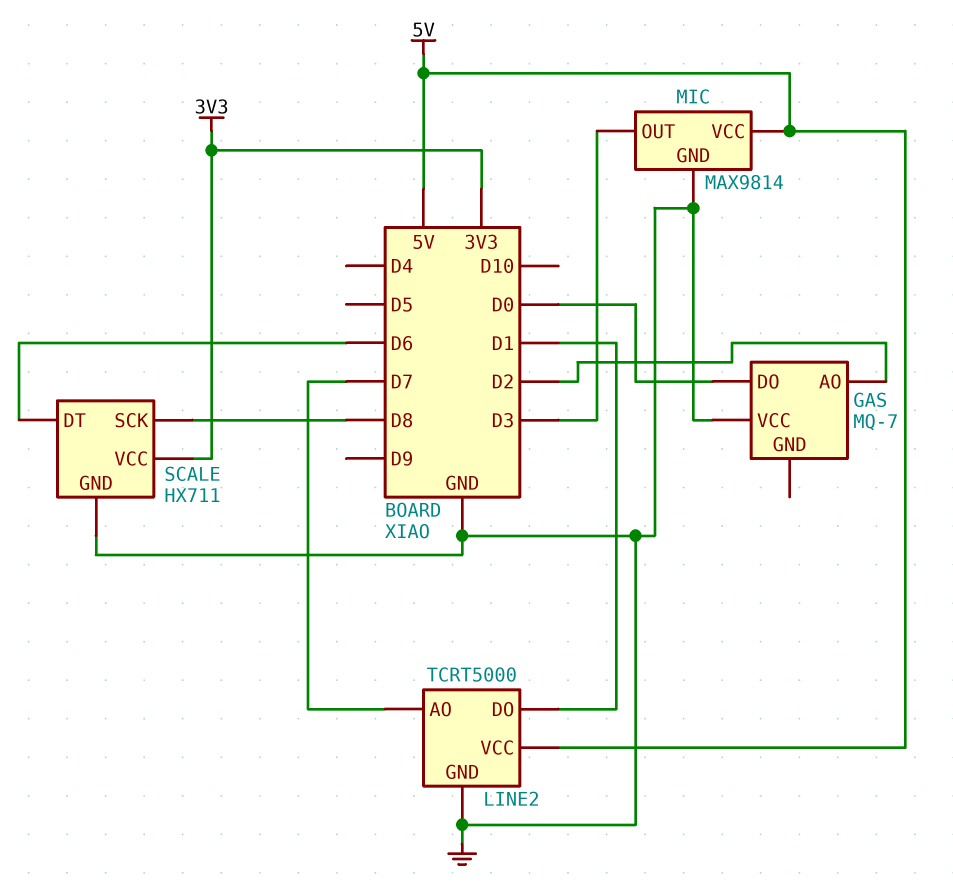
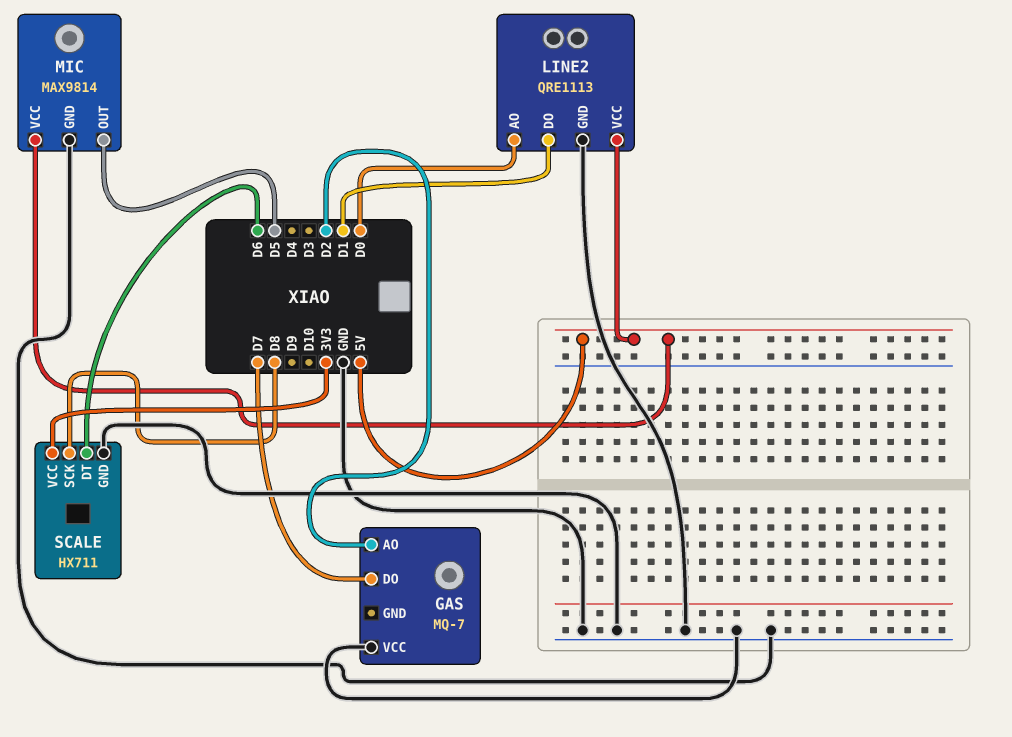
GAS pin DO: D0 -> D7
LINE2: TCRT5000 -> QRE1113
LINE2 pin AO: D7 -> D0
MIC pin OUT: D3 -> D5

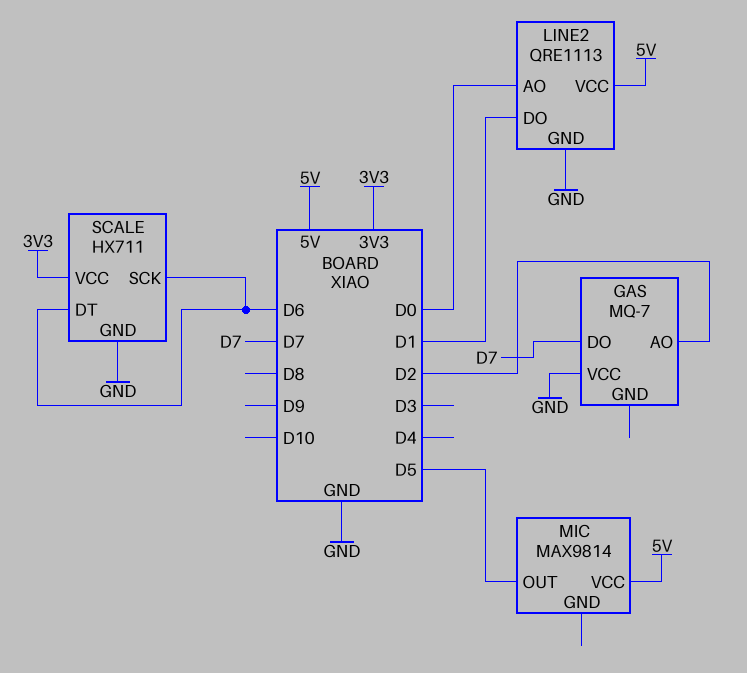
MIC pin GND: GND -> none
SCALE pin SCK: D8 -> D6

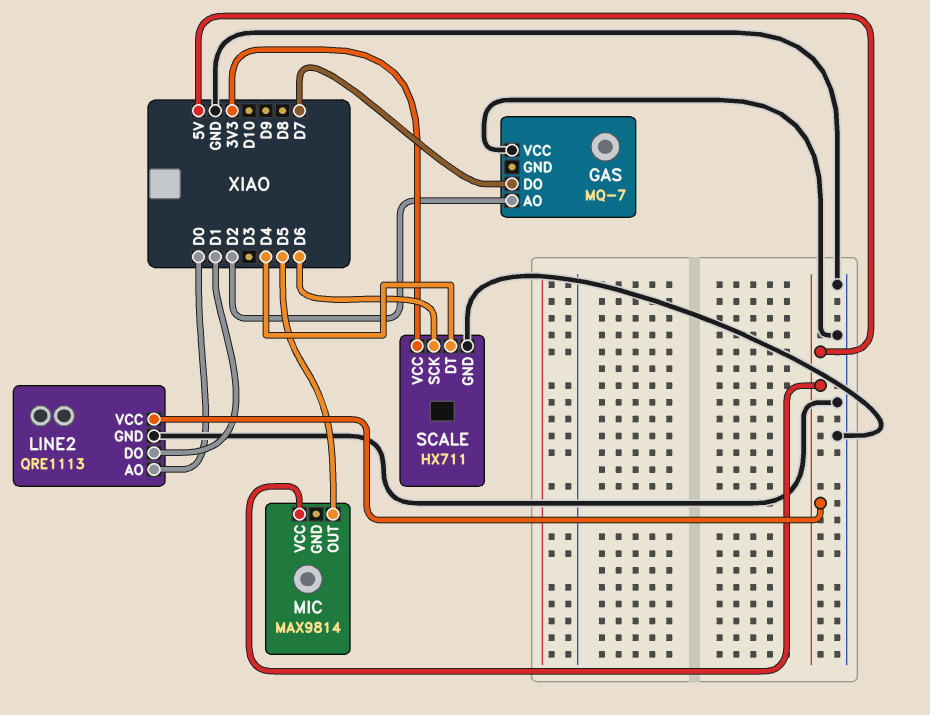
SCALE pin DT: D6 -> D4

